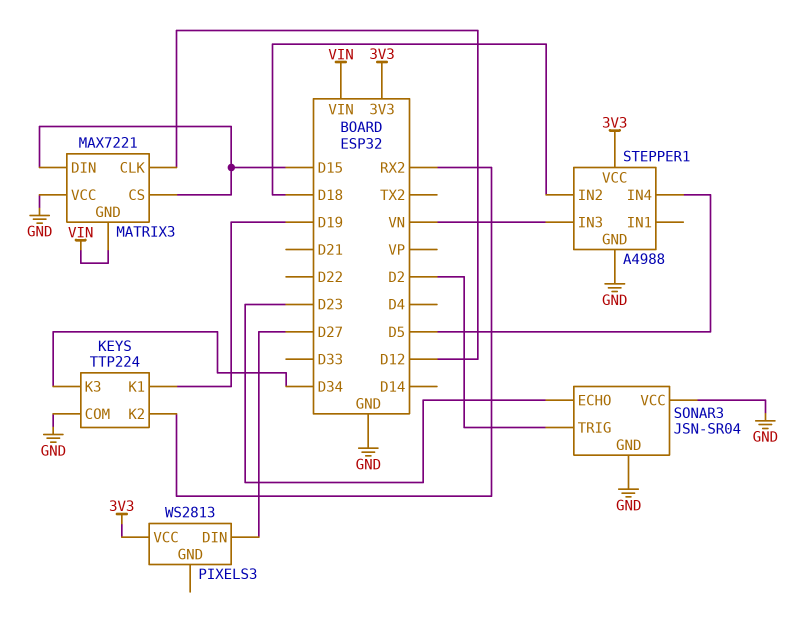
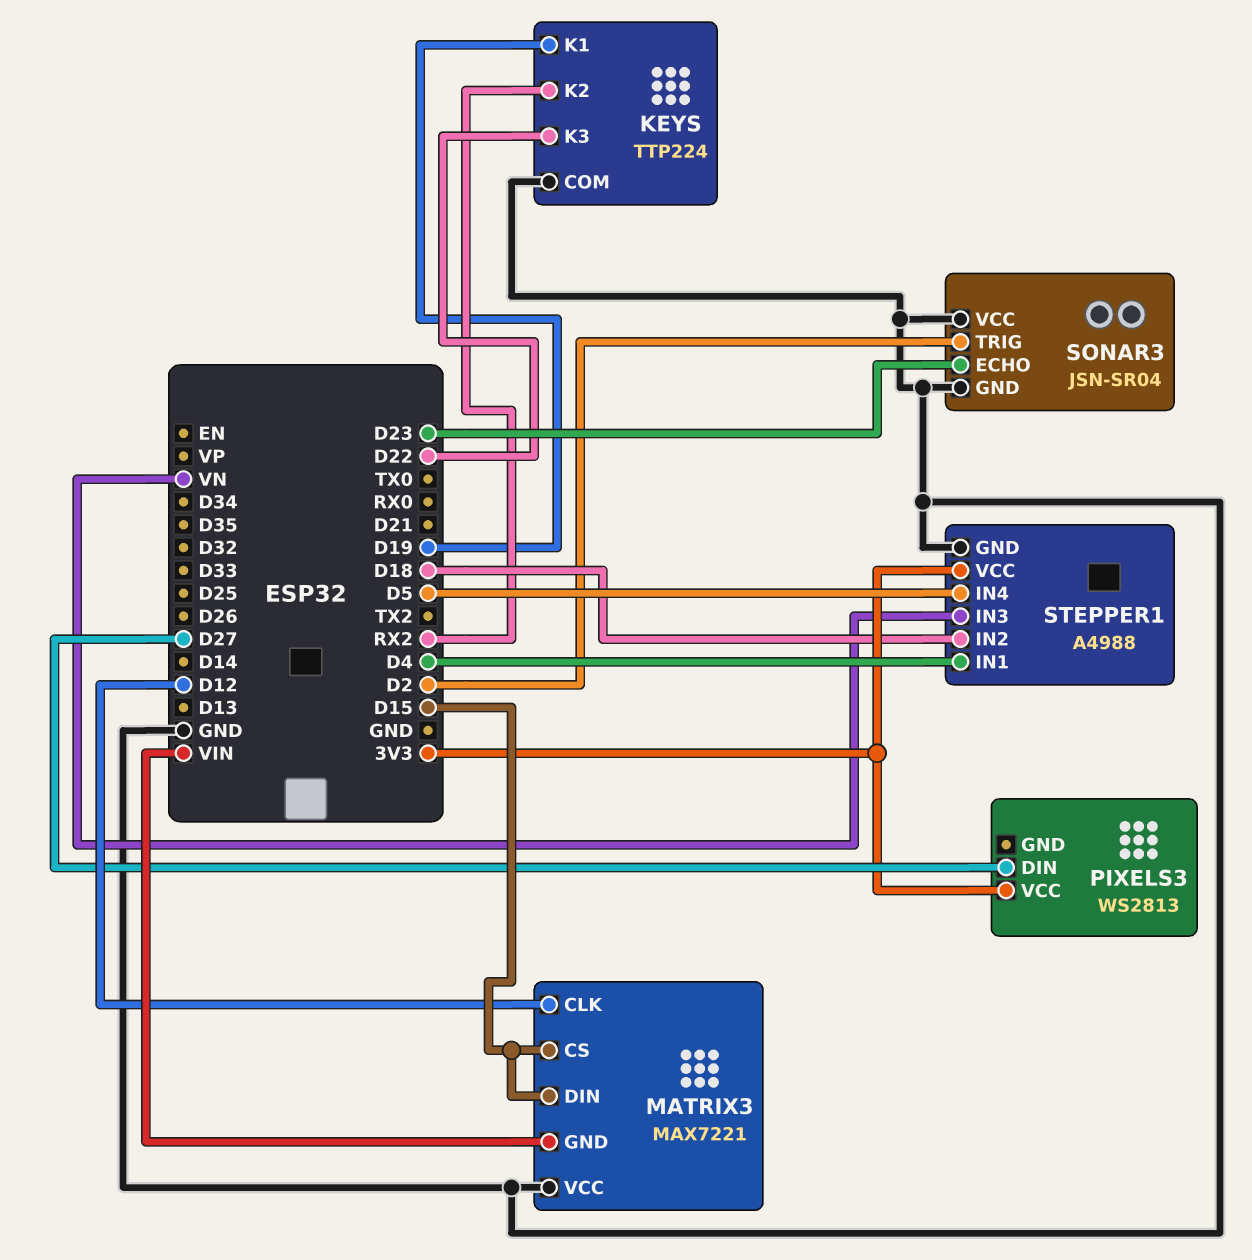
KEYS pin K3: D34 -> D22
STEPPER1 pin IN1: none -> D4

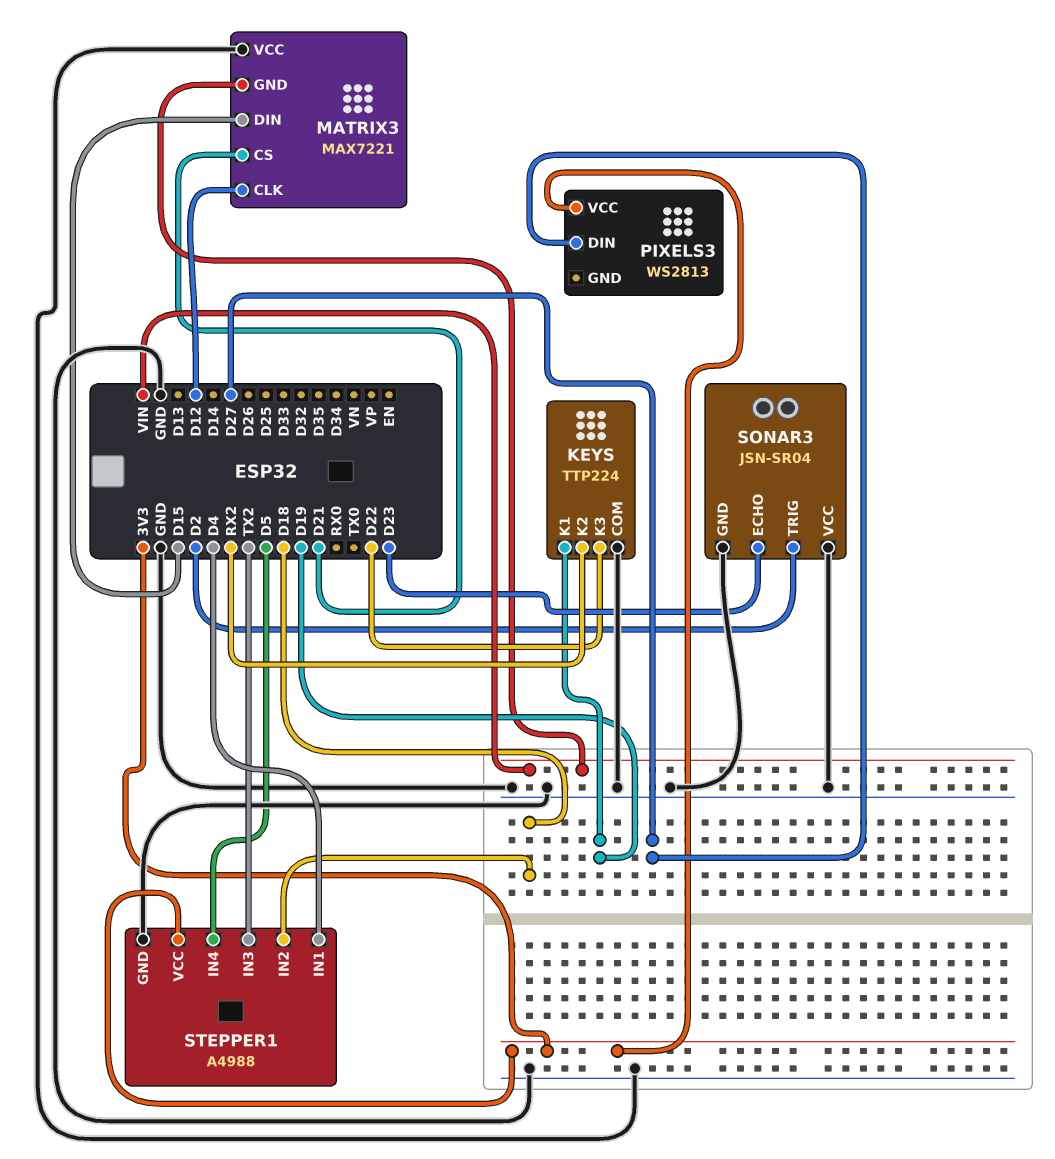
MATRIX3 pin CS: D15 -> D21
STEPPER1 pin IN3: VN -> TX2

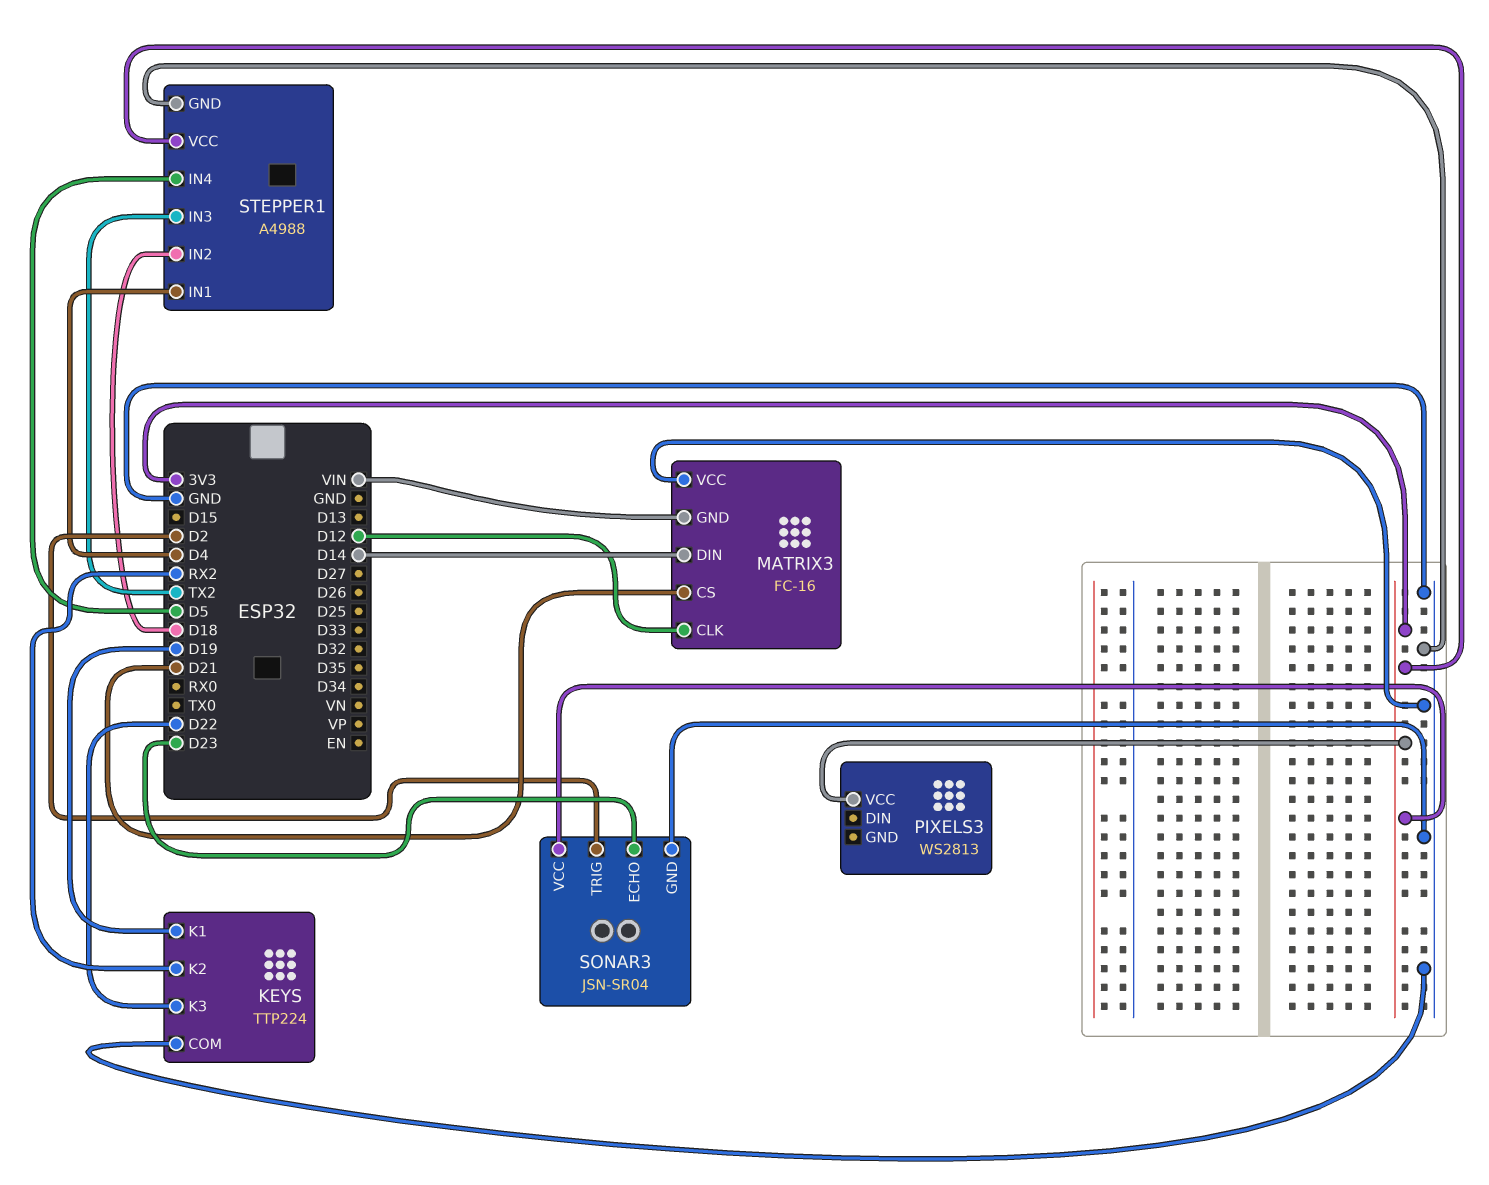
MATRIX3: MAX7221 -> FC-16
MATRIX3 pin DIN: D15 -> D14
PIXELS3 pin DIN: D27 -> none
SONAR3 pin VCC: GND -> 3V3

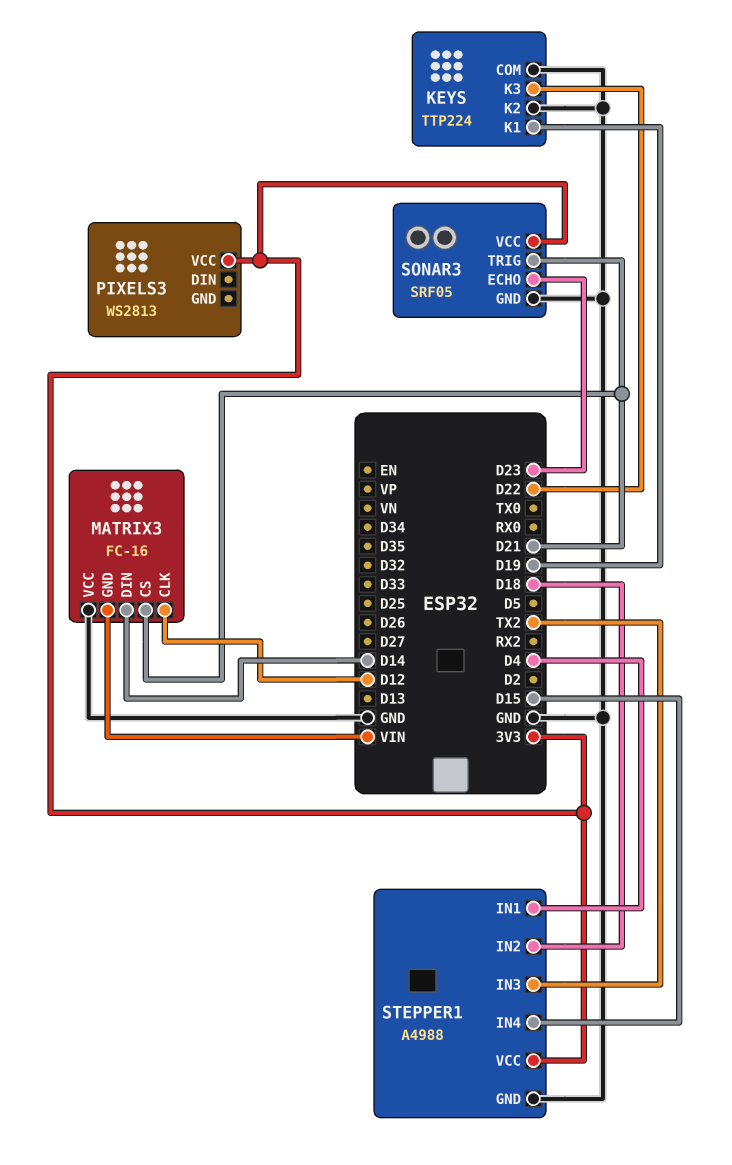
KEYS pin K2: RX2 -> GND
SONAR3: JSN-SR04 -> SRF05
SONAR3 pin TRIG: D2 -> D21
STEPPER1 pin IN4: D5 -> D15

